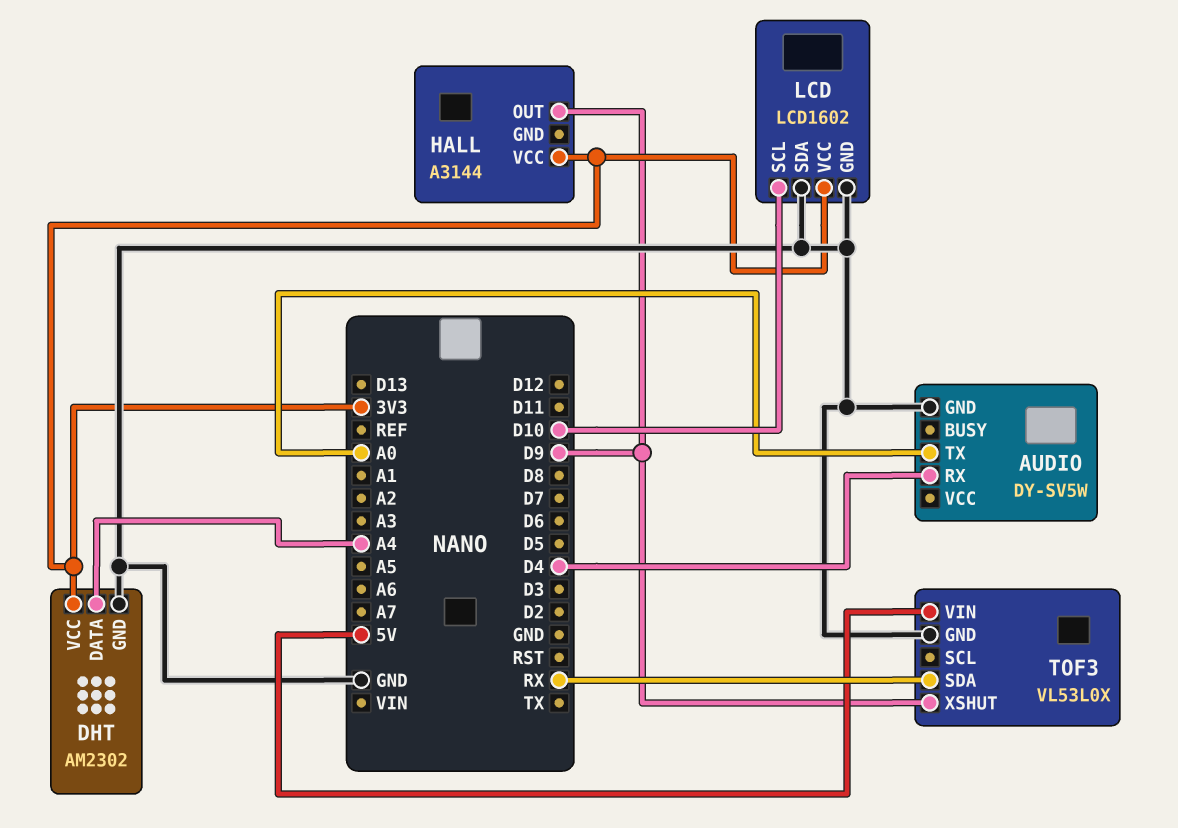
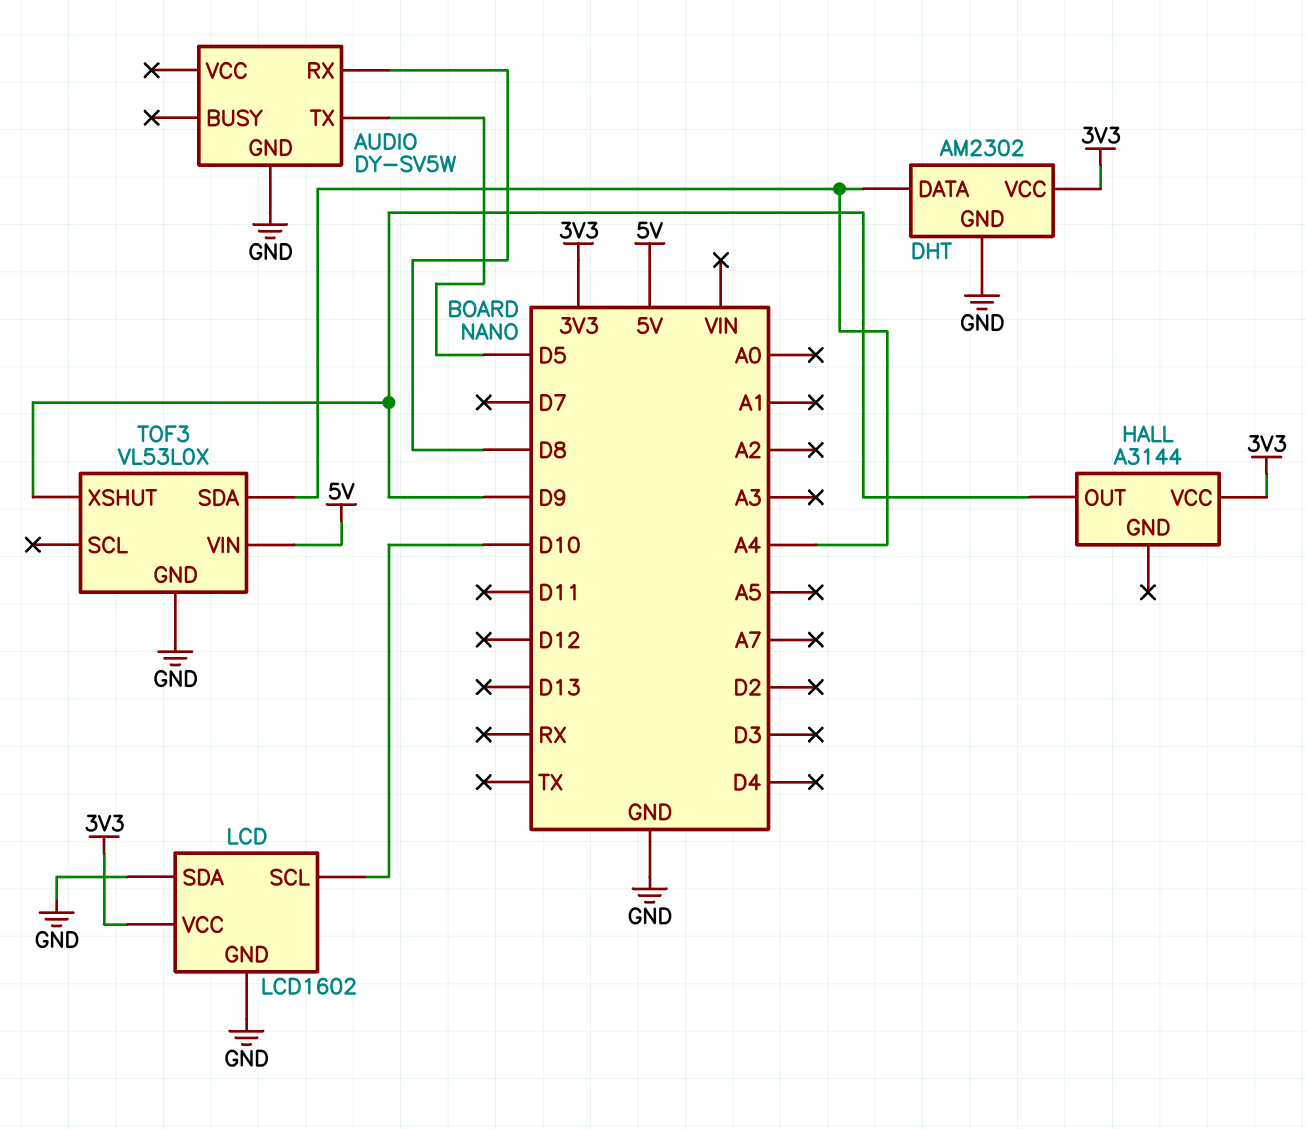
AUDIO pin RX: D4 -> D8
AUDIO pin TX: A0 -> D5
TOF3 pin SDA: RX -> A4

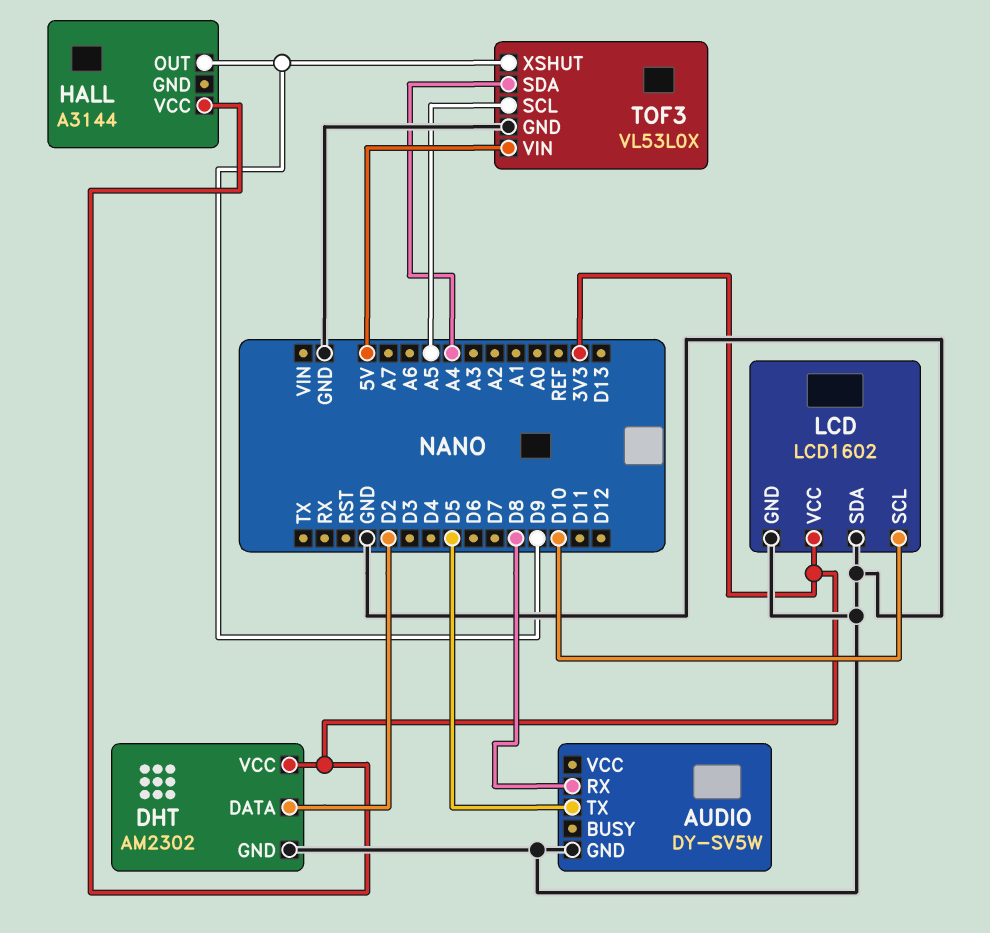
DHT pin DATA: A4 -> D2
TOF3 pin SCL: none -> A5

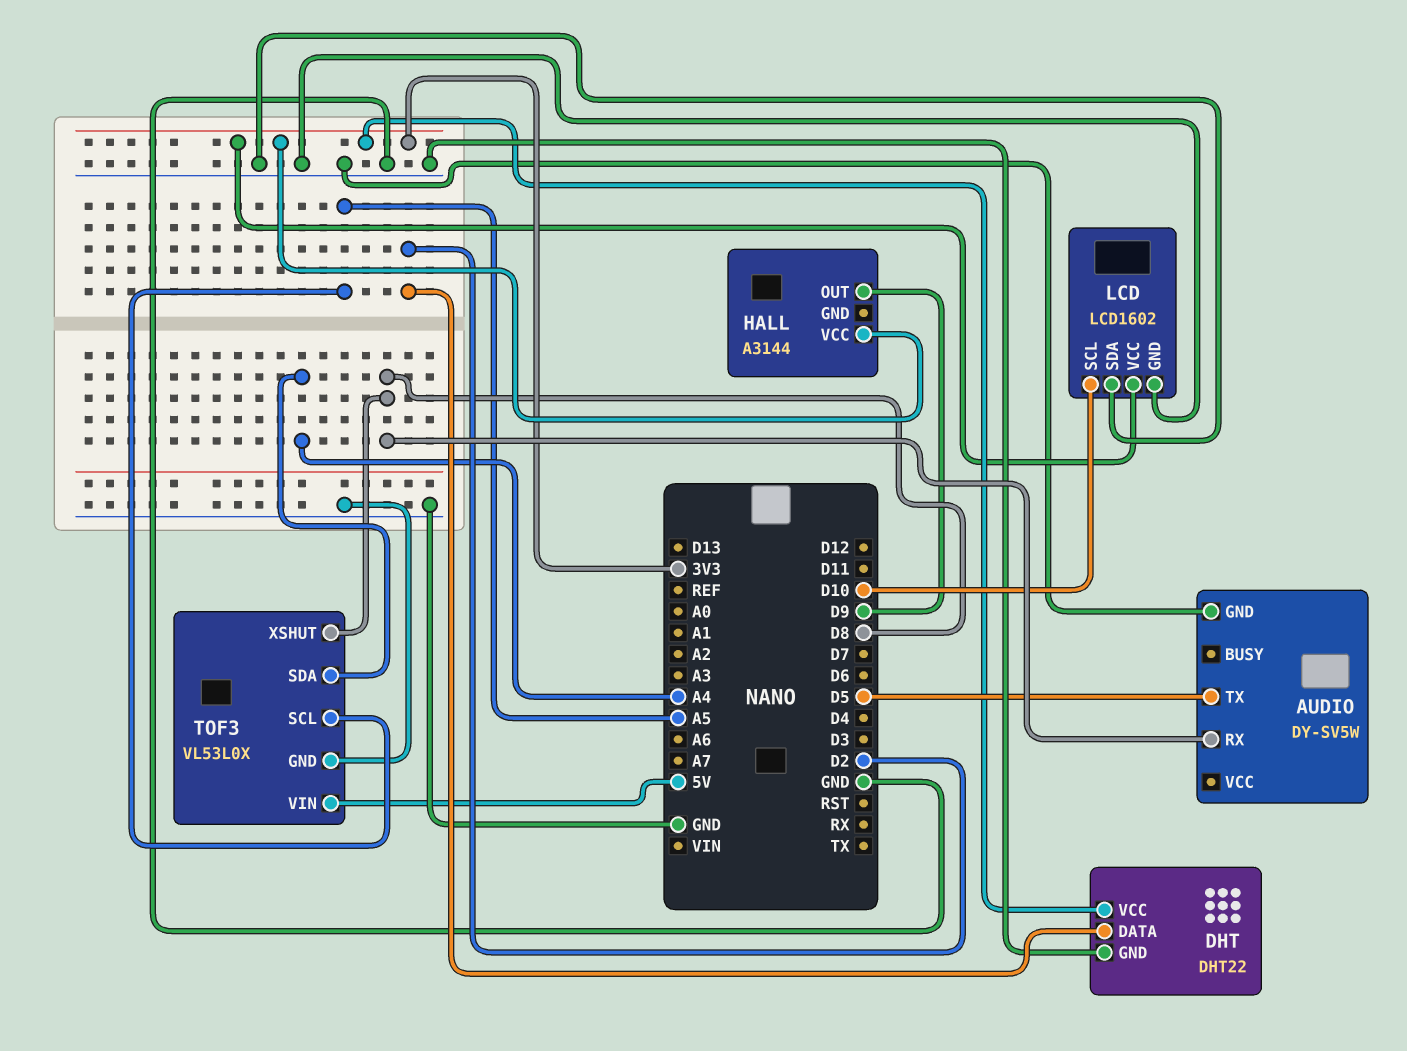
DHT: AM2302 -> DHT22
TOF3 pin XSHUT: D9 -> D8

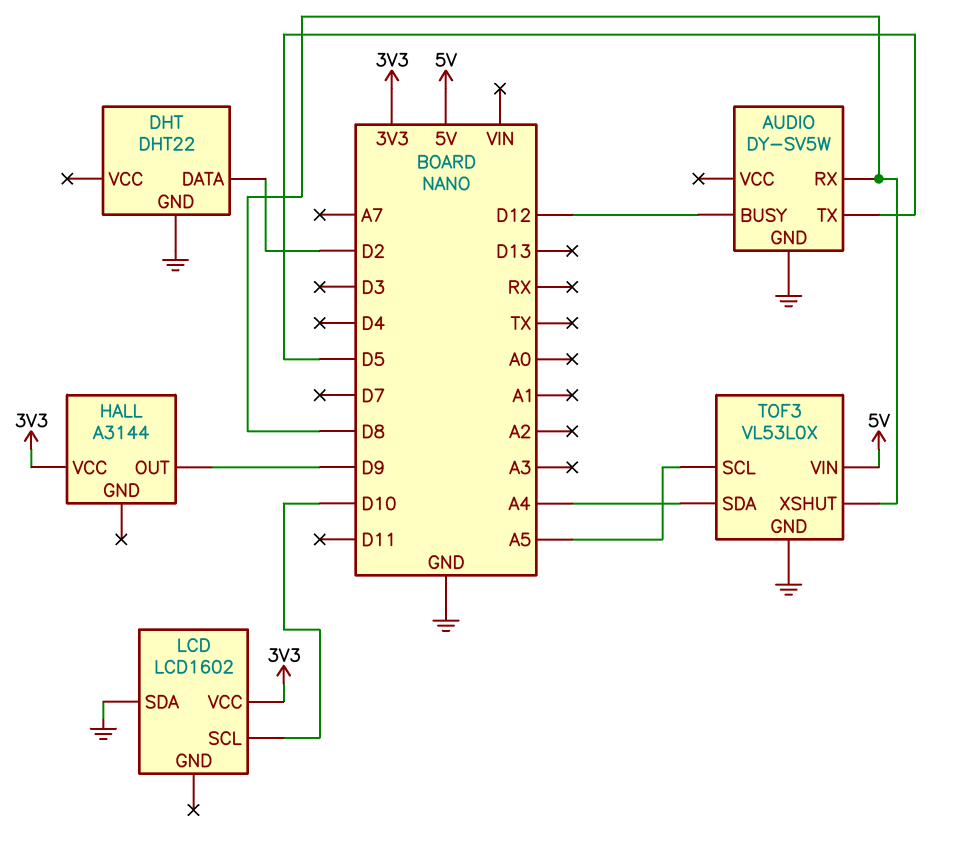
AUDIO pin BUSY: none -> D12
DHT pin VCC: 3V3 -> none
LCD pin GND: GND -> none

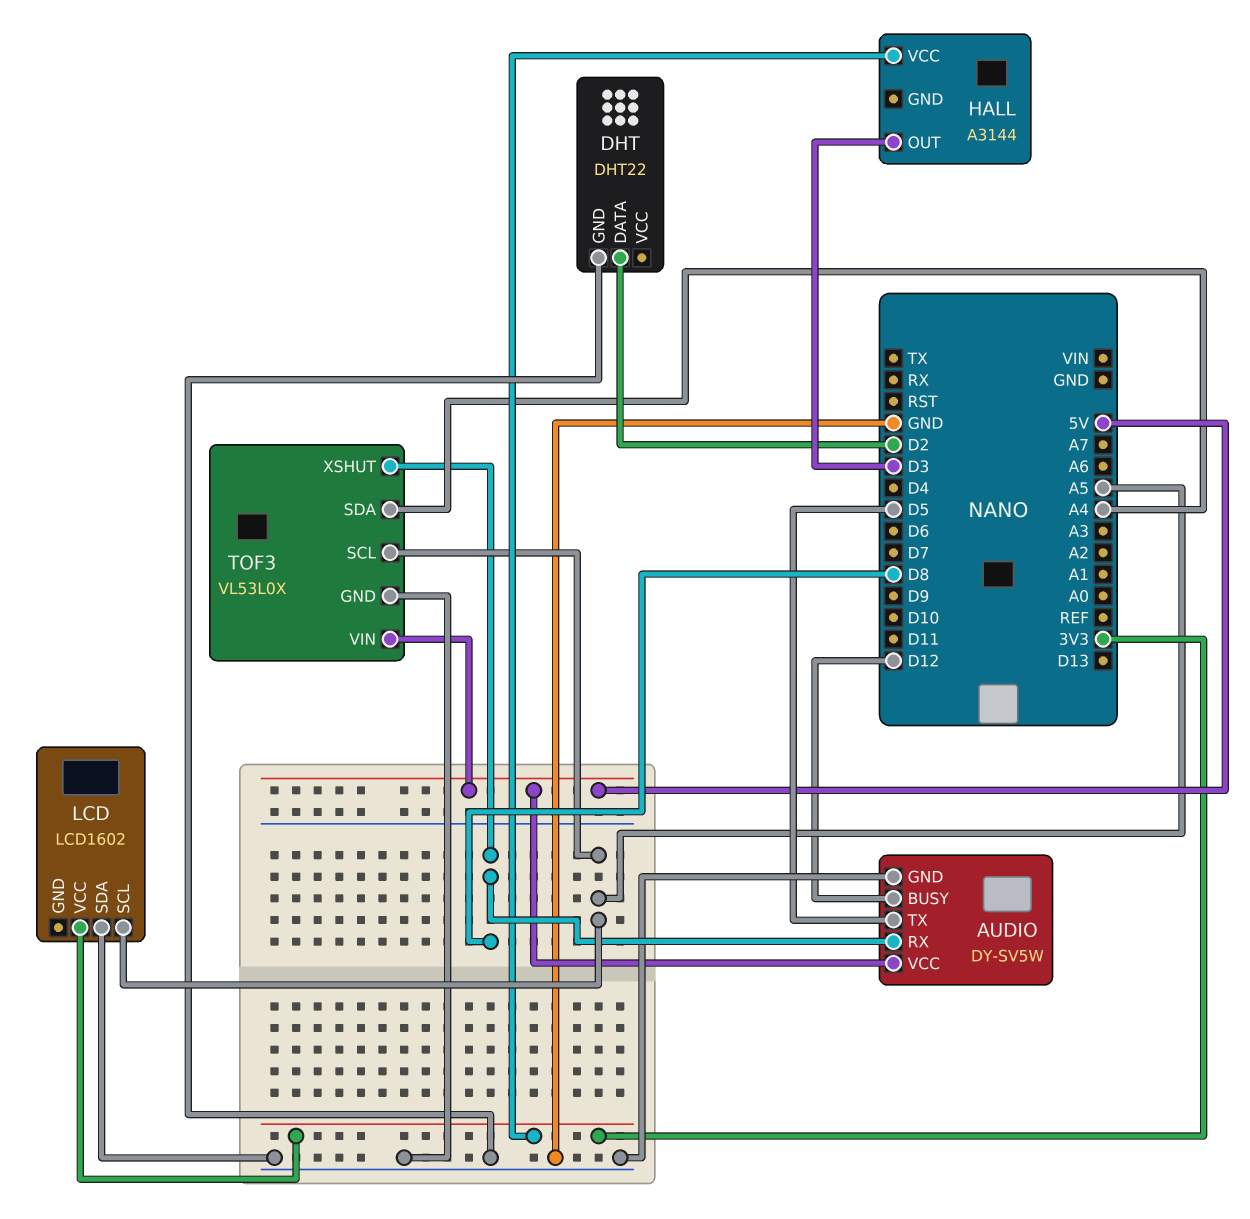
AUDIO pin VCC: none -> 5V
HALL pin OUT: D9 -> D3
LCD pin SCL: D10 -> A5

